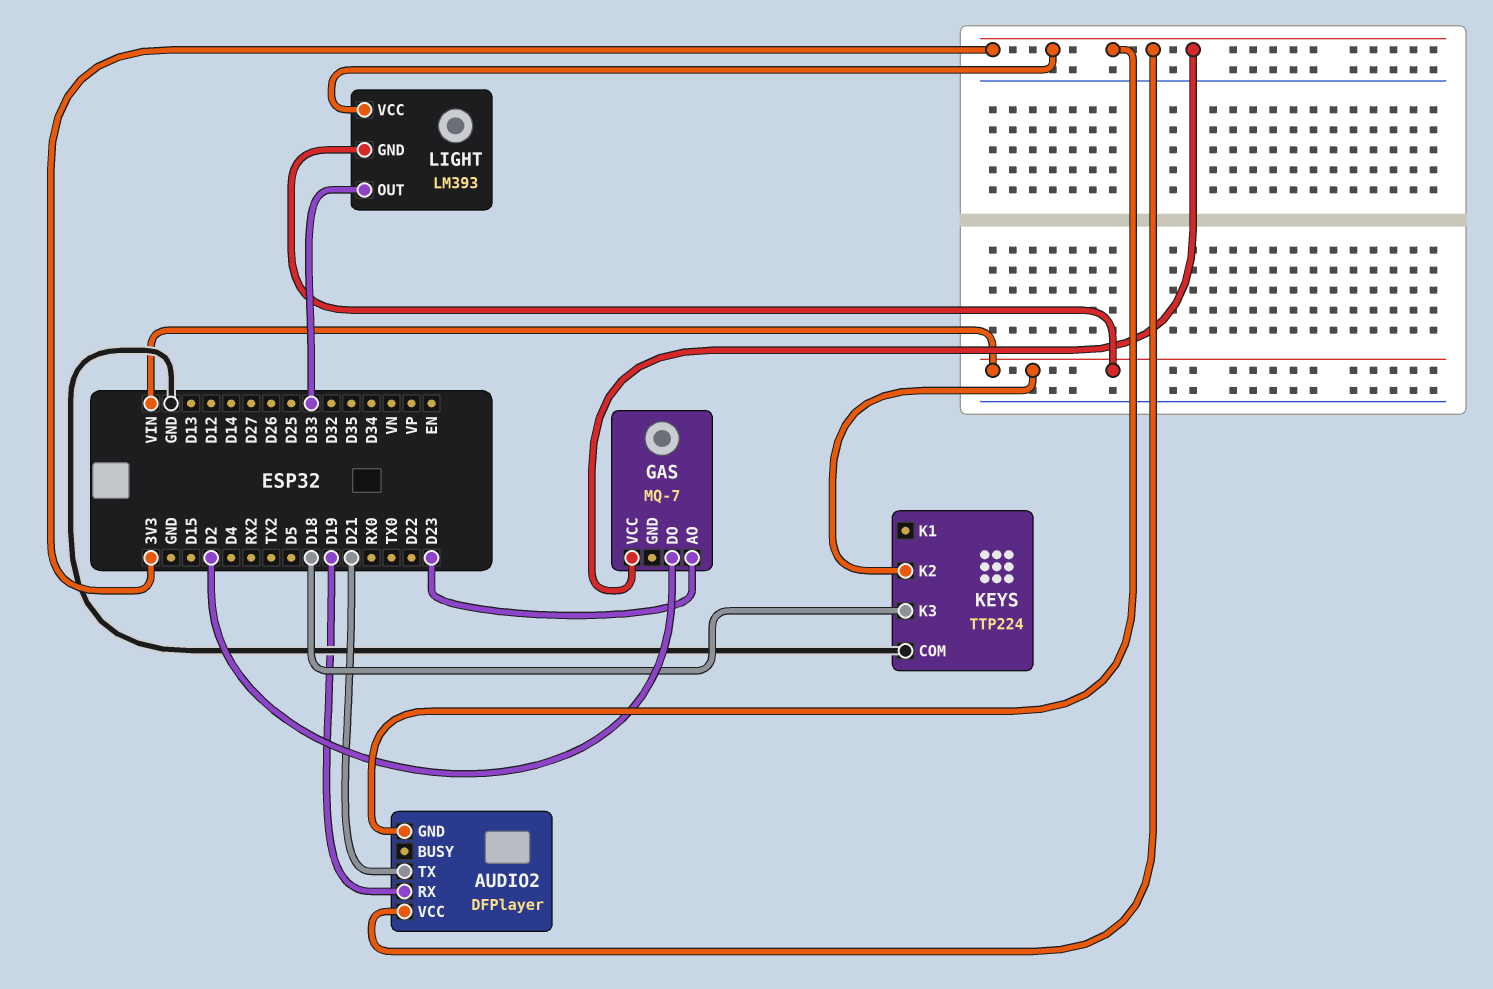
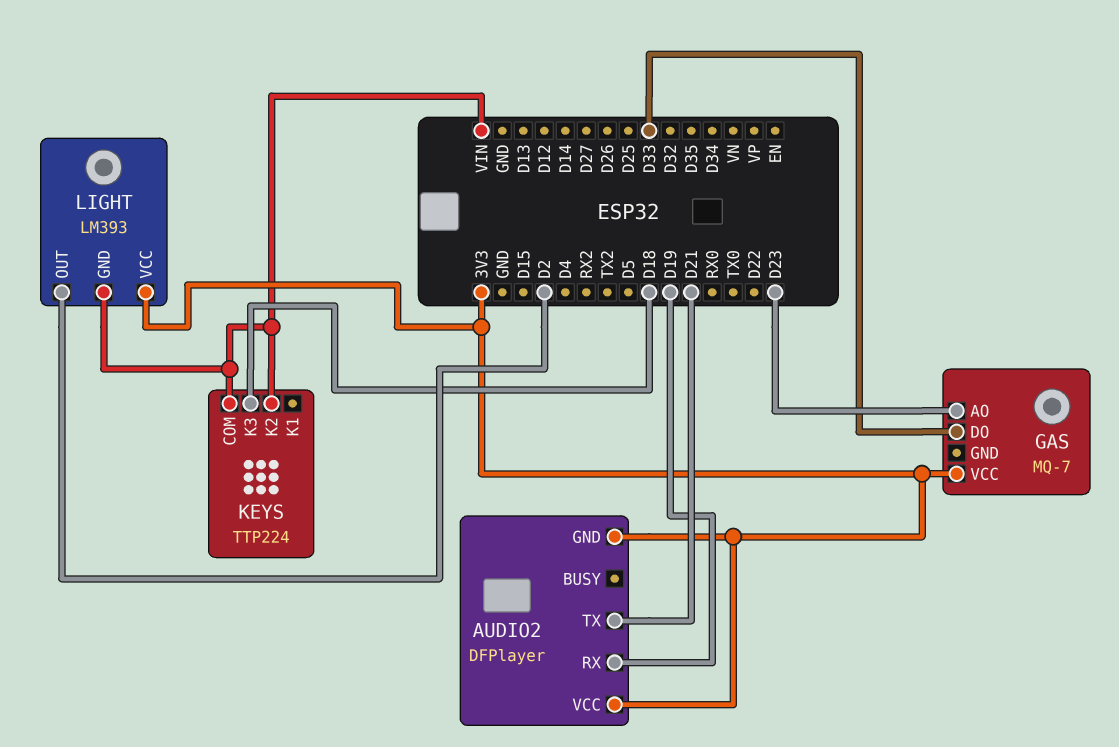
GAS pin DO: D2 -> D33
KEYS pin COM: GND -> VIN
LIGHT pin OUT: D33 -> D2

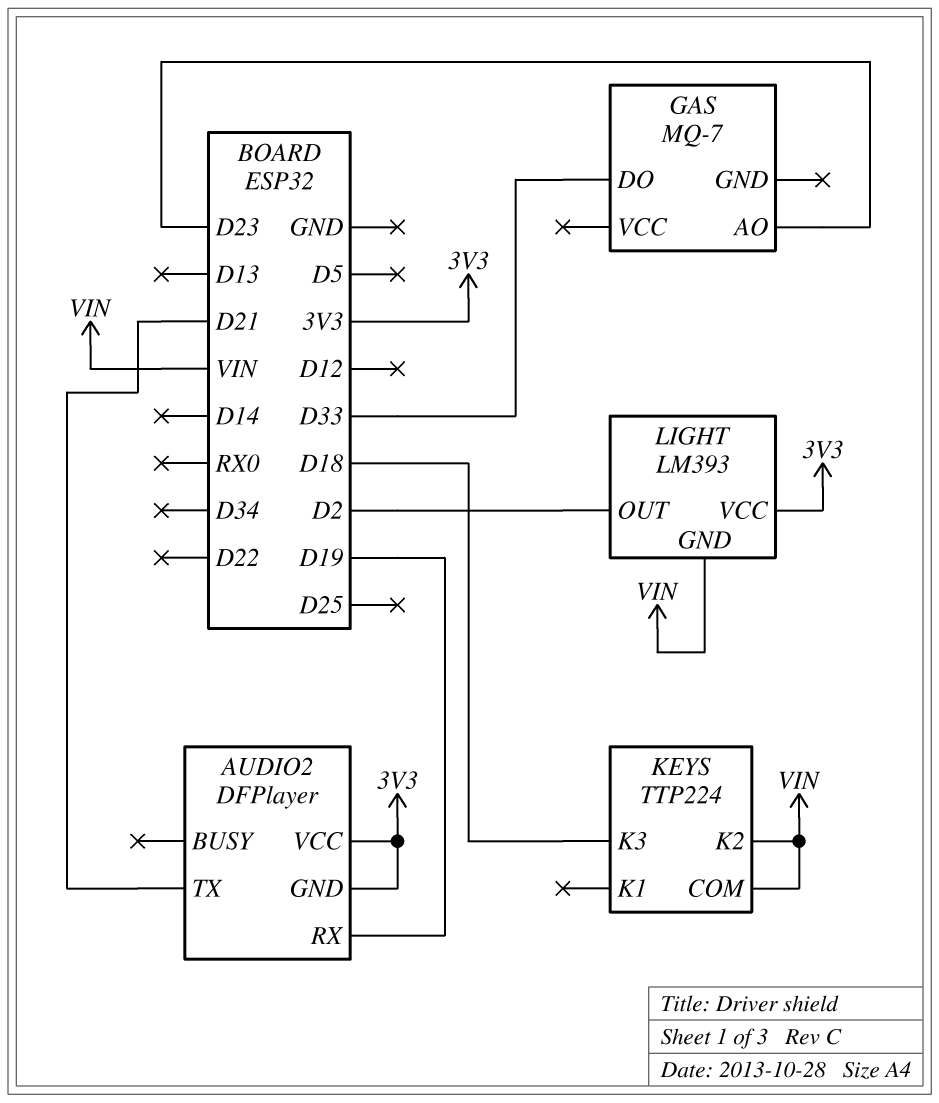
GAS pin VCC: 3V3 -> none

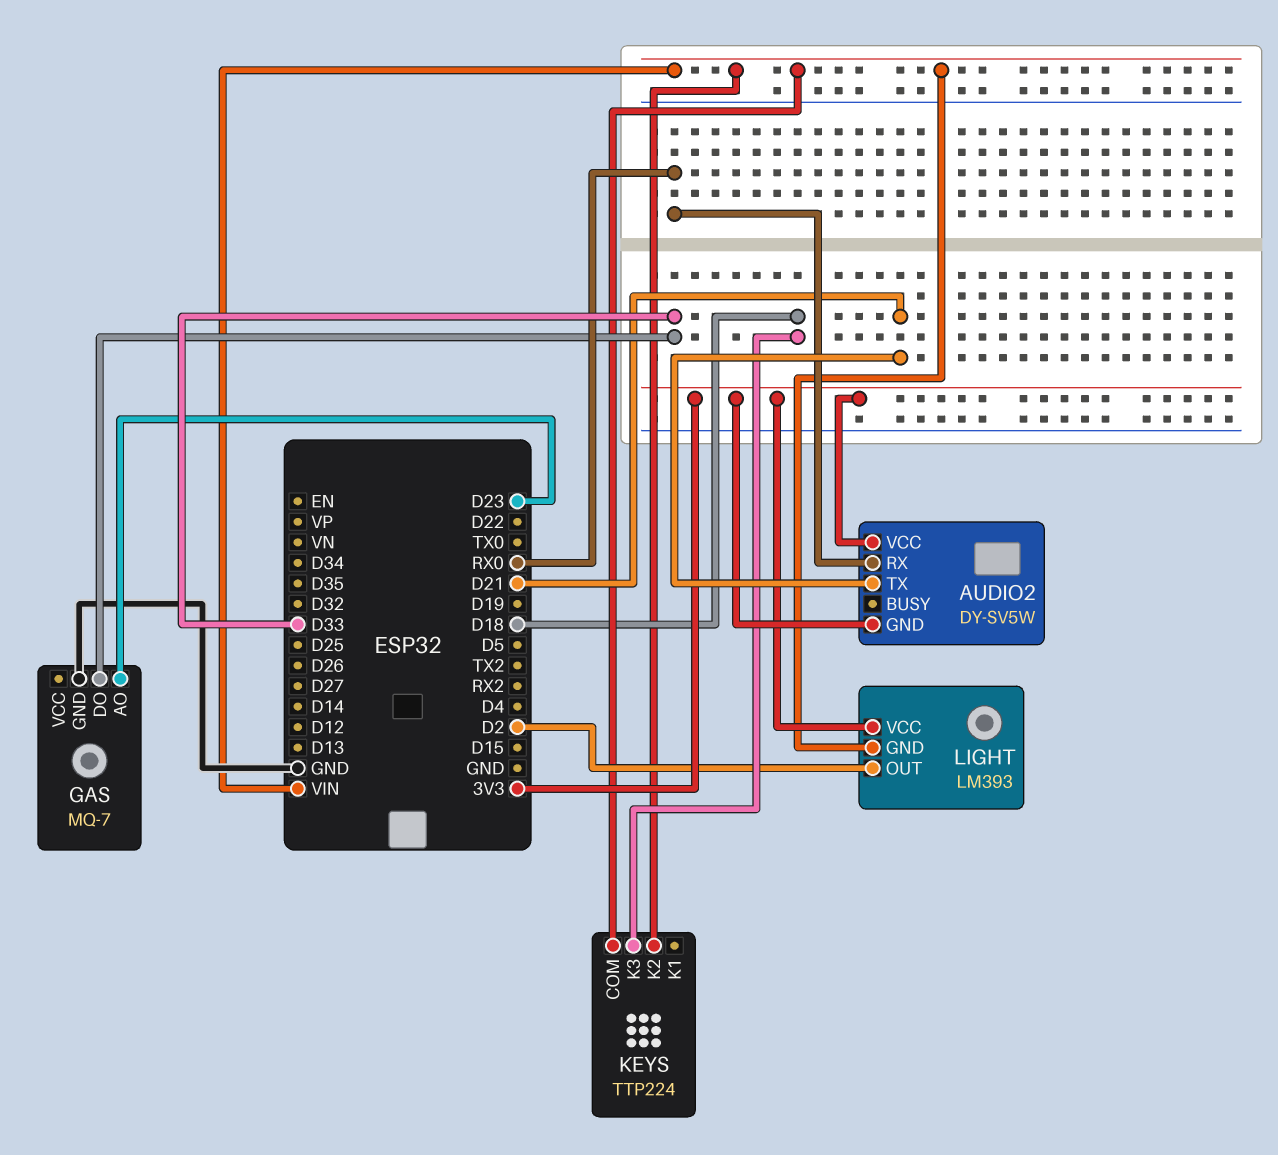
AUDIO2: DFPlayer -> DY-SV5W
AUDIO2 pin RX: D19 -> RX0
GAS pin GND: none -> GND

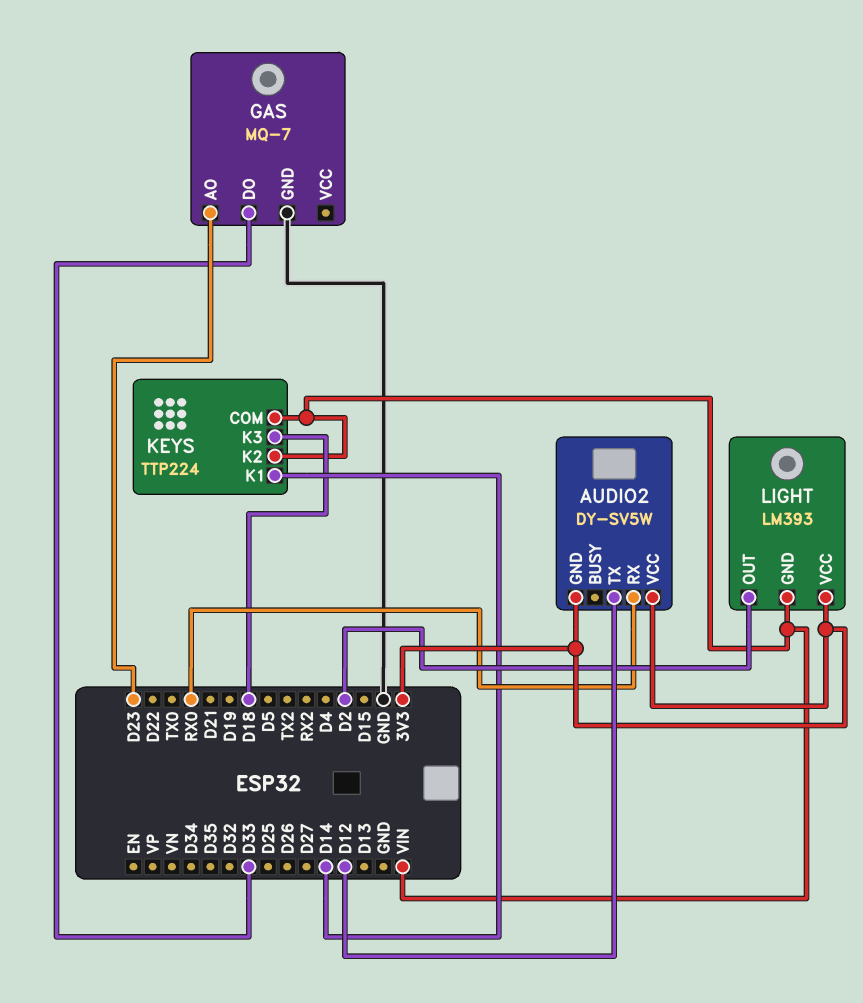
AUDIO2 pin TX: D21 -> D12
KEYS pin K1: none -> D14

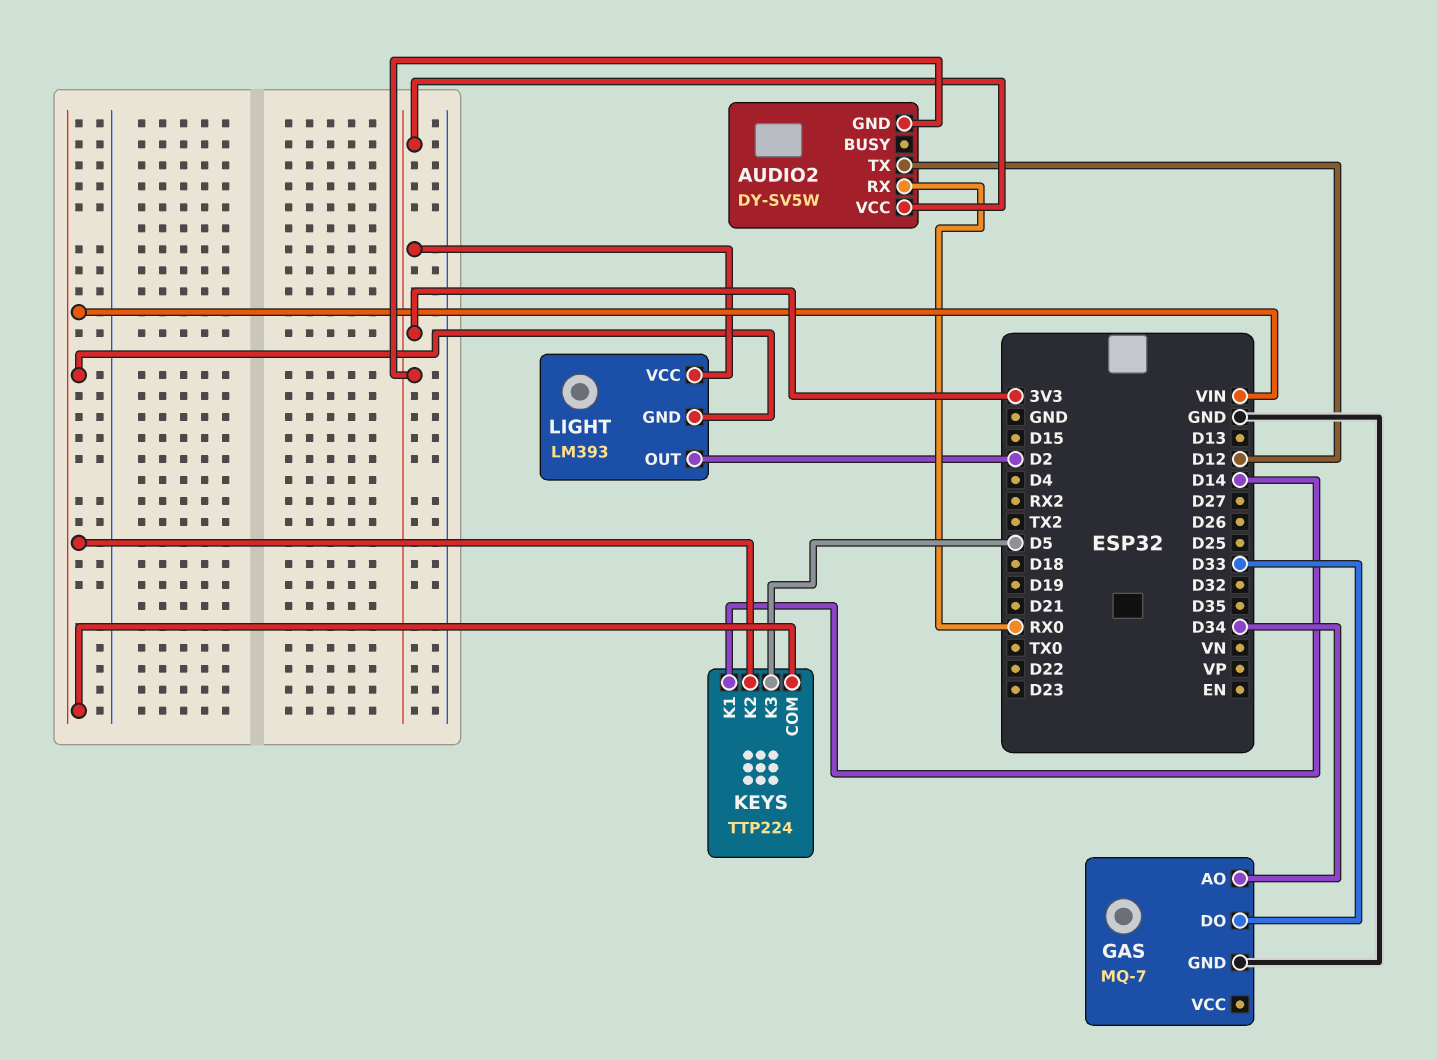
GAS pin AO: D23 -> D34
KEYS pin K3: D18 -> D5

